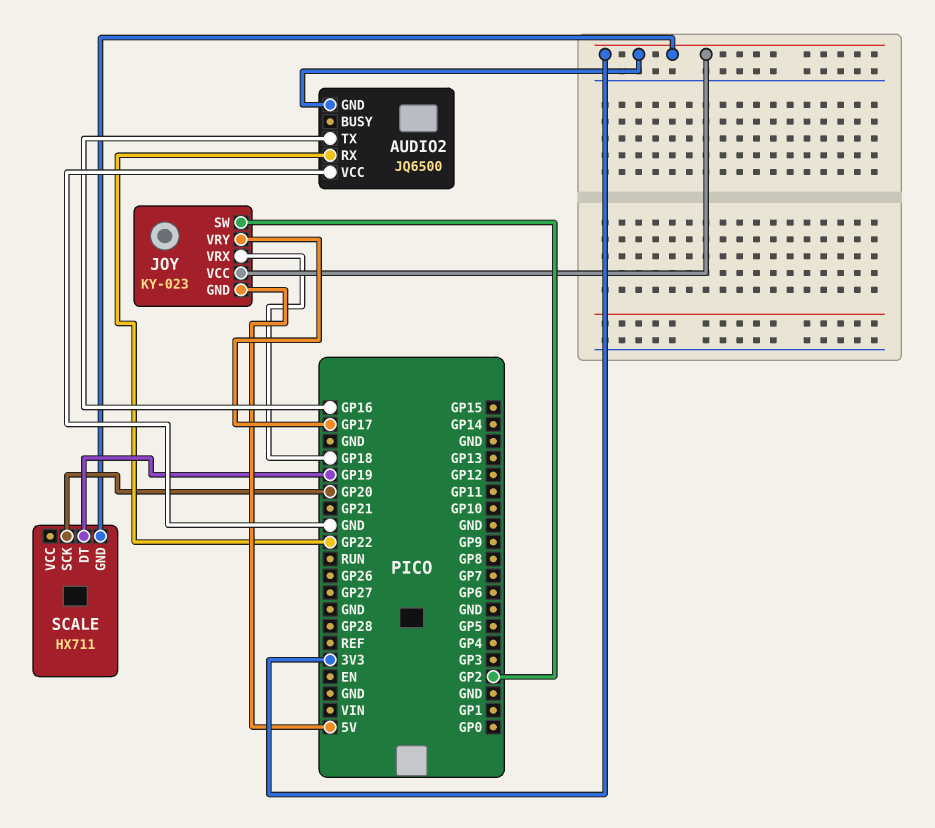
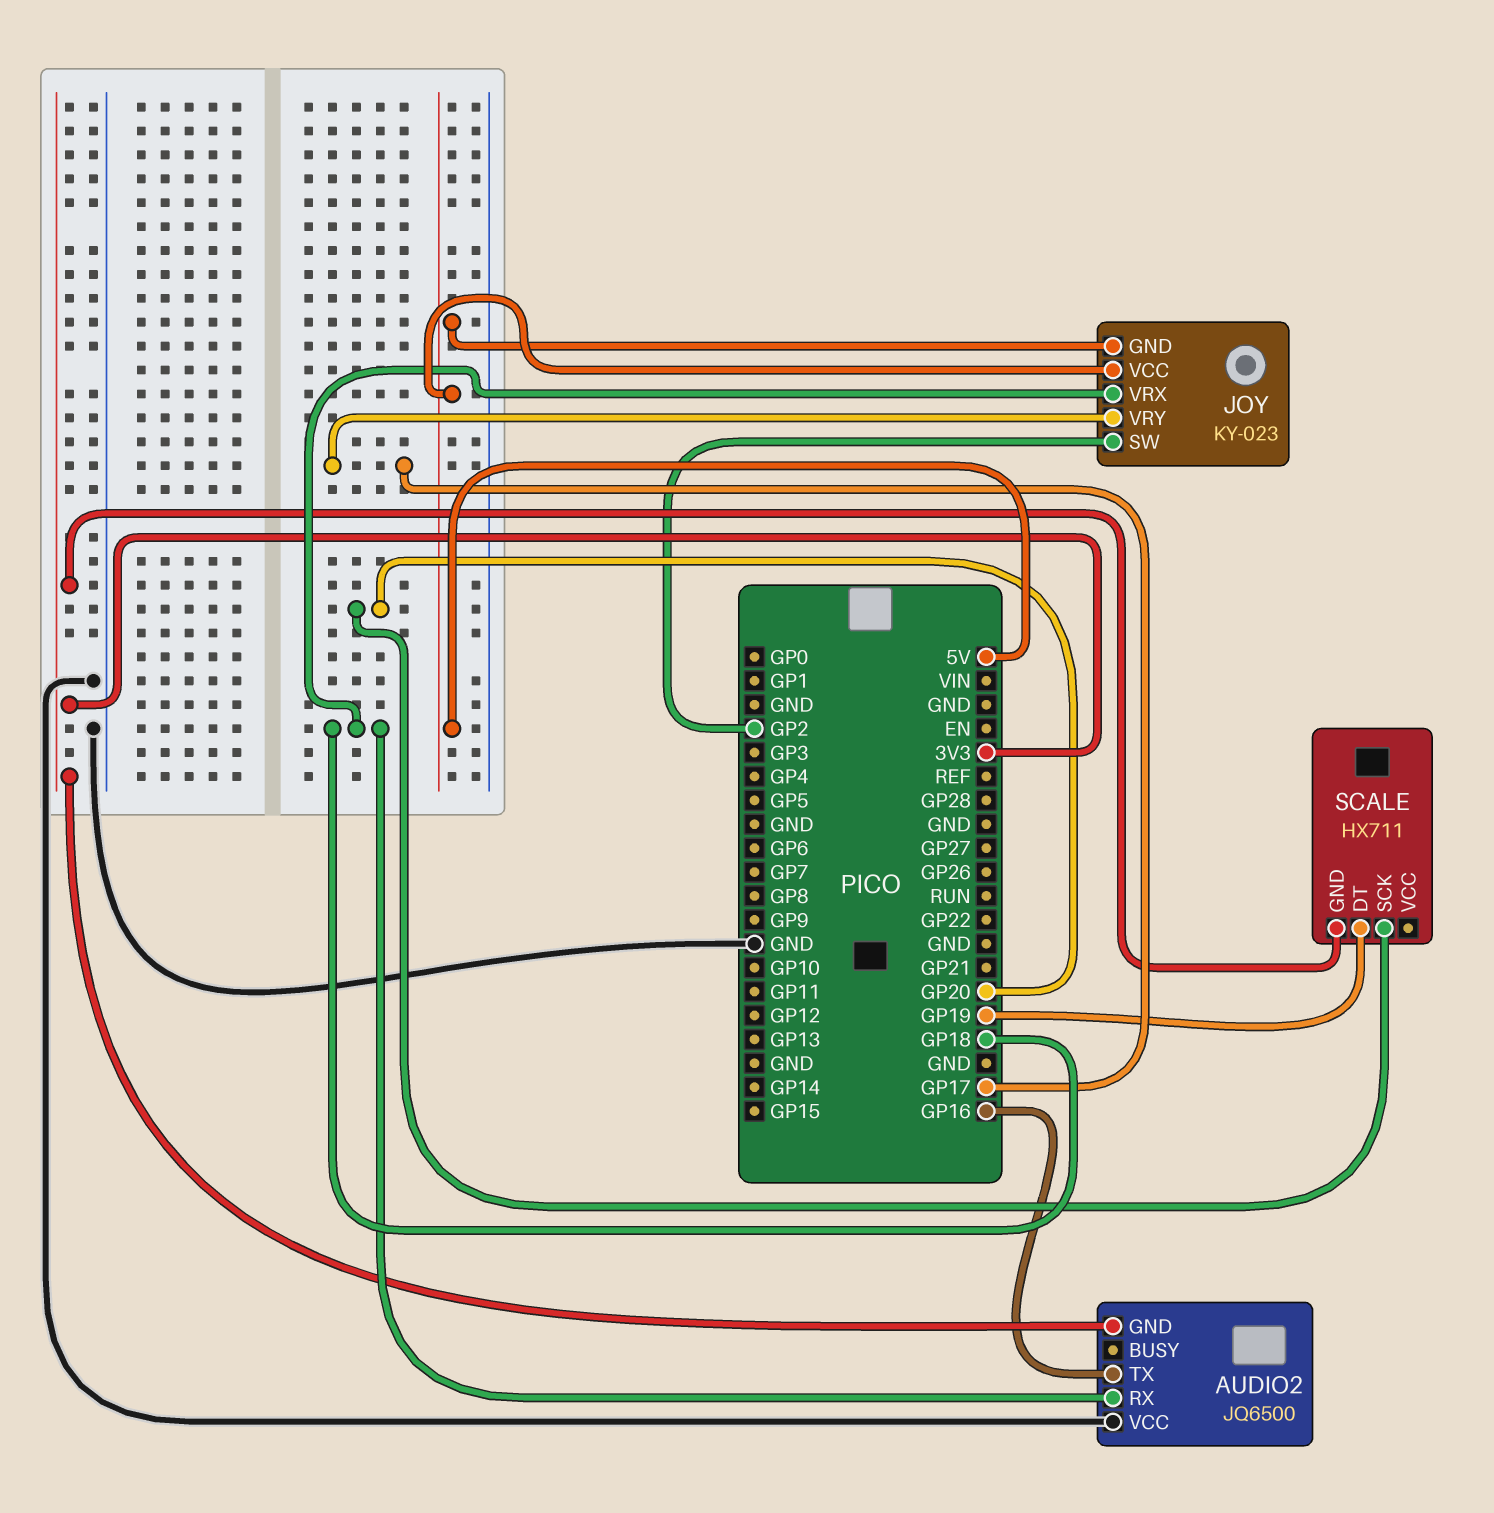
AUDIO2 pin RX: GP22 -> GP18
JOY pin VCC: 3V3 -> 5V

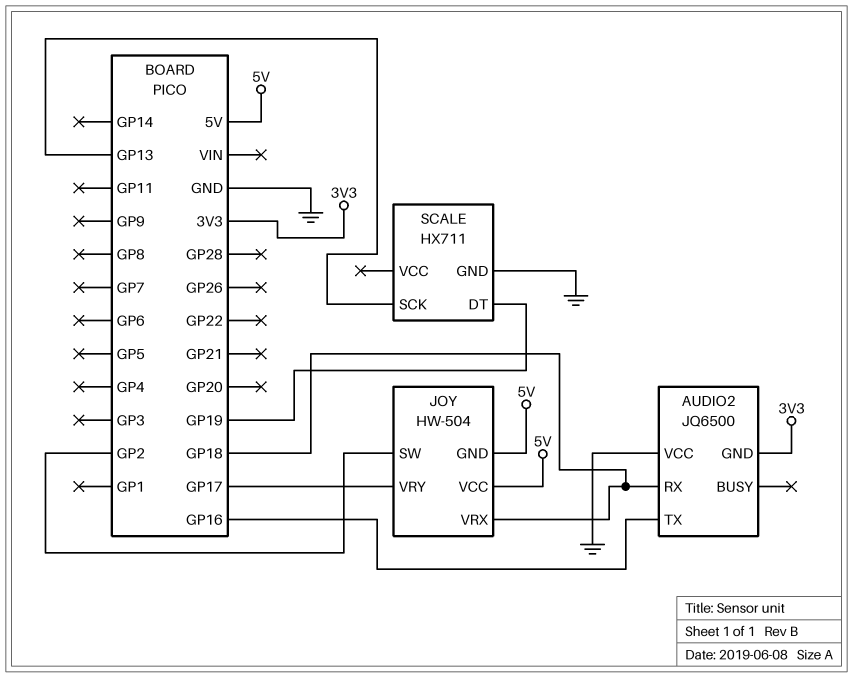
JOY: KY-023 -> HW-504
SCALE pin GND: 3V3 -> GND
SCALE pin SCK: GP20 -> GP13

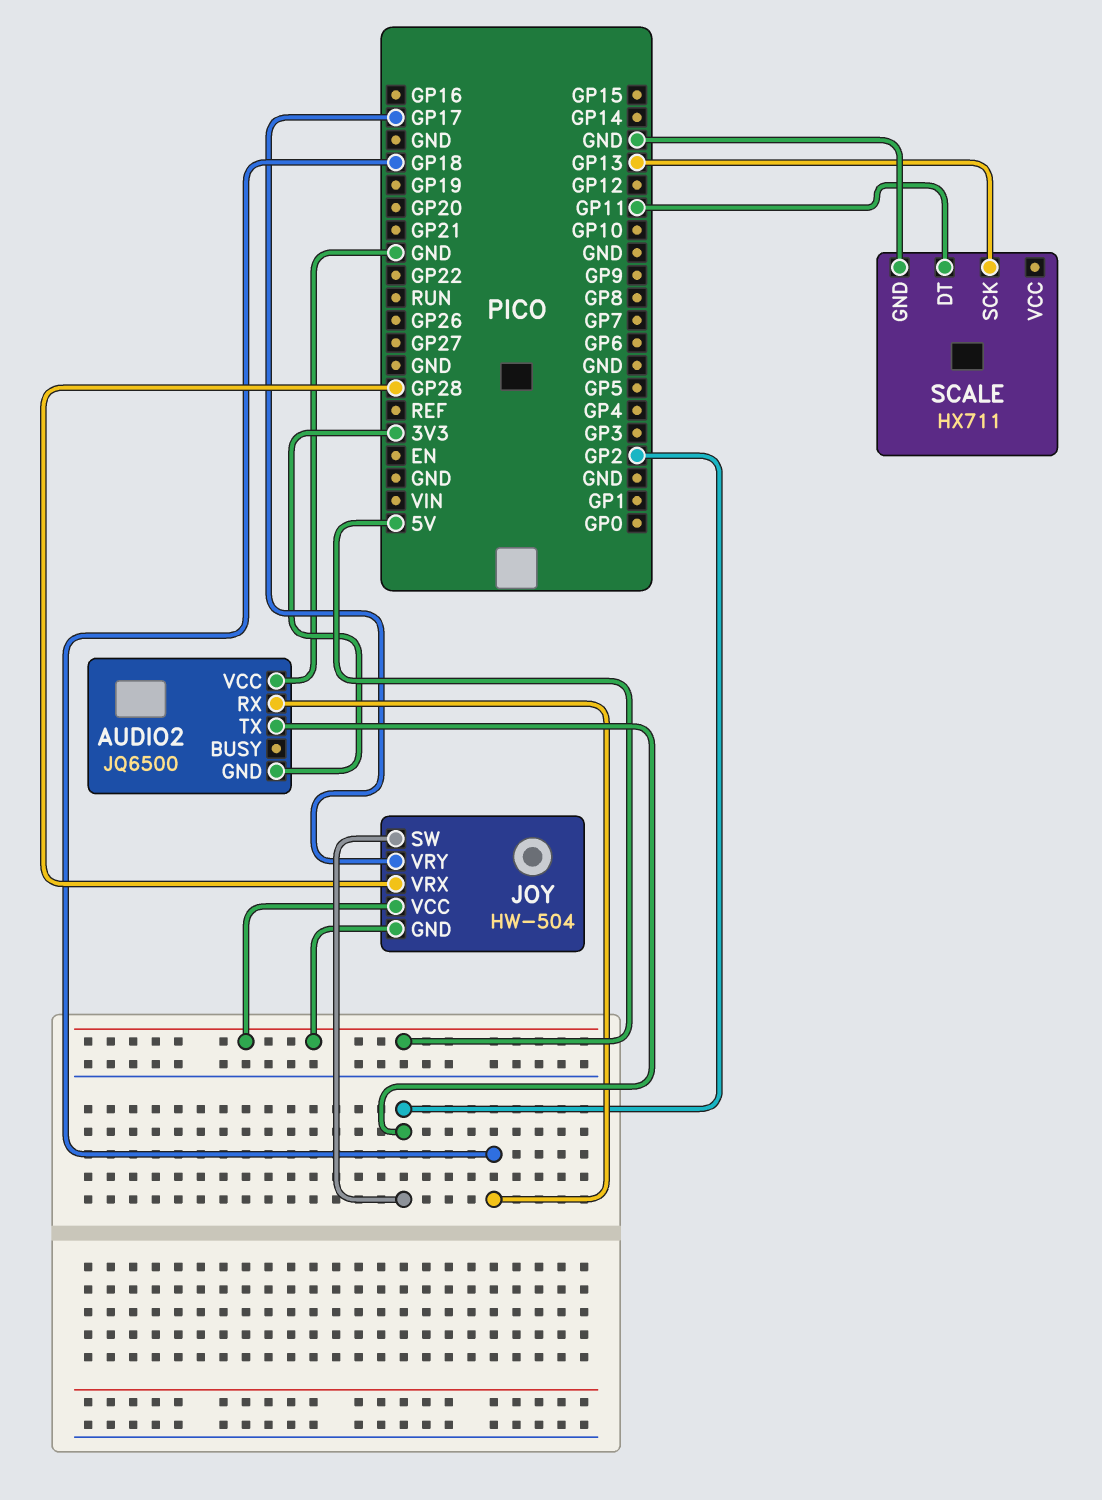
AUDIO2 pin TX: GP16 -> GP2
JOY pin VRX: GP18 -> GP28
SCALE pin DT: GP19 -> GP11

